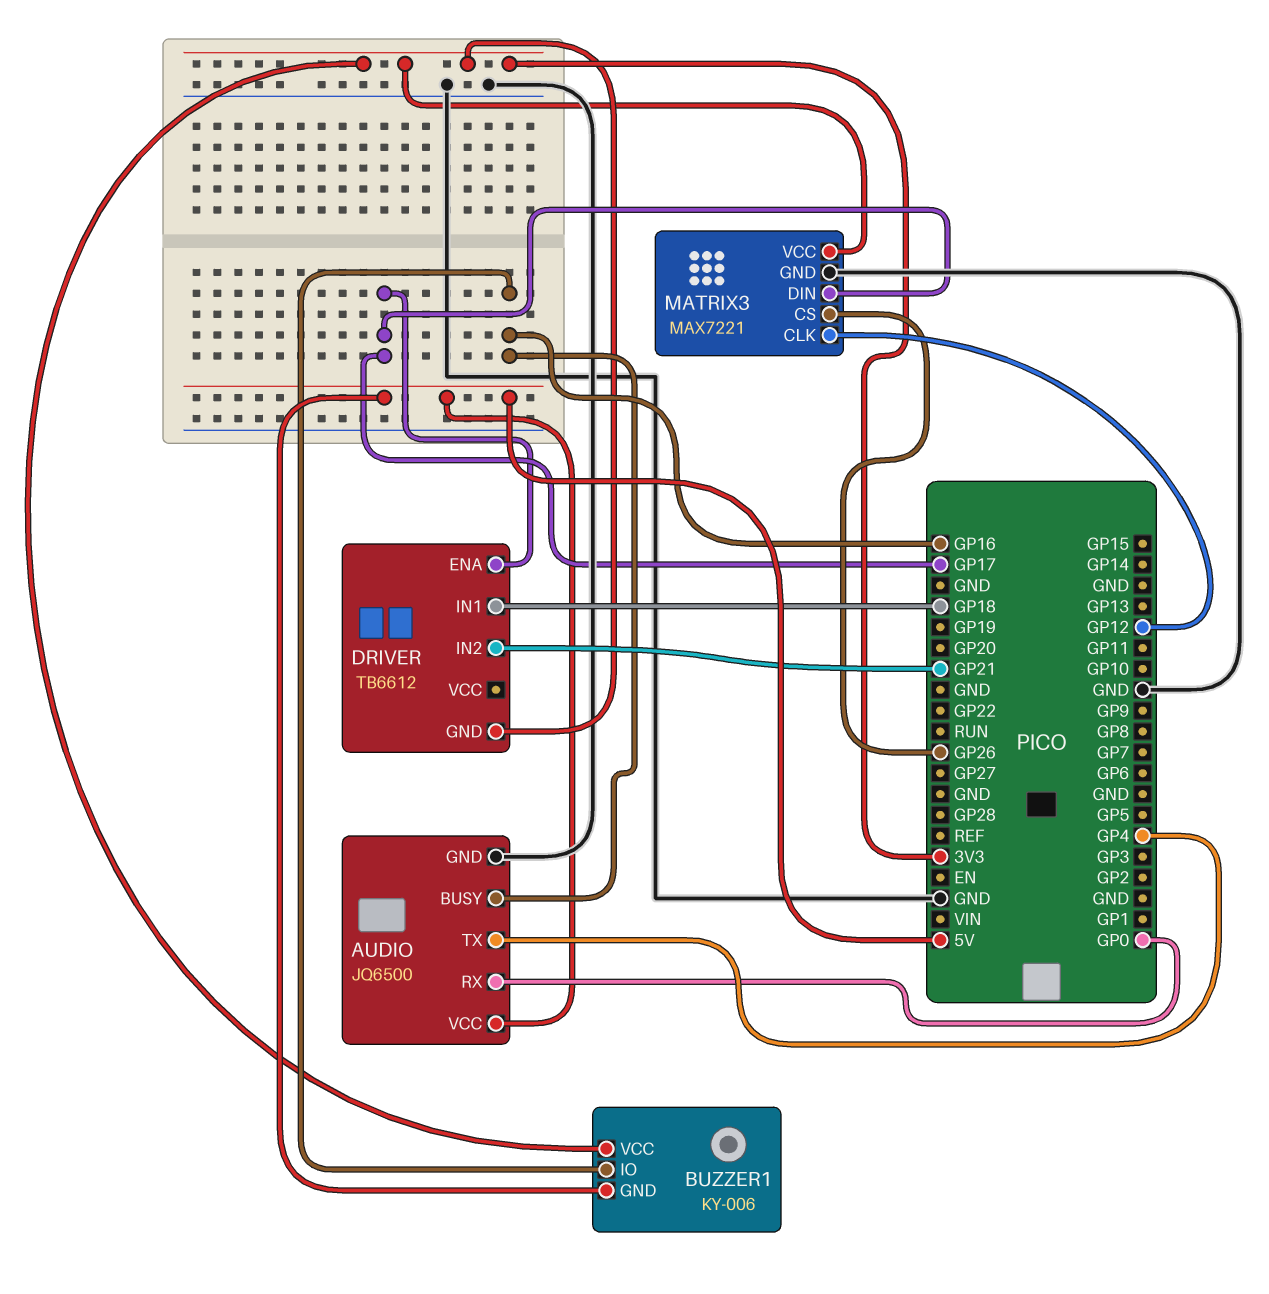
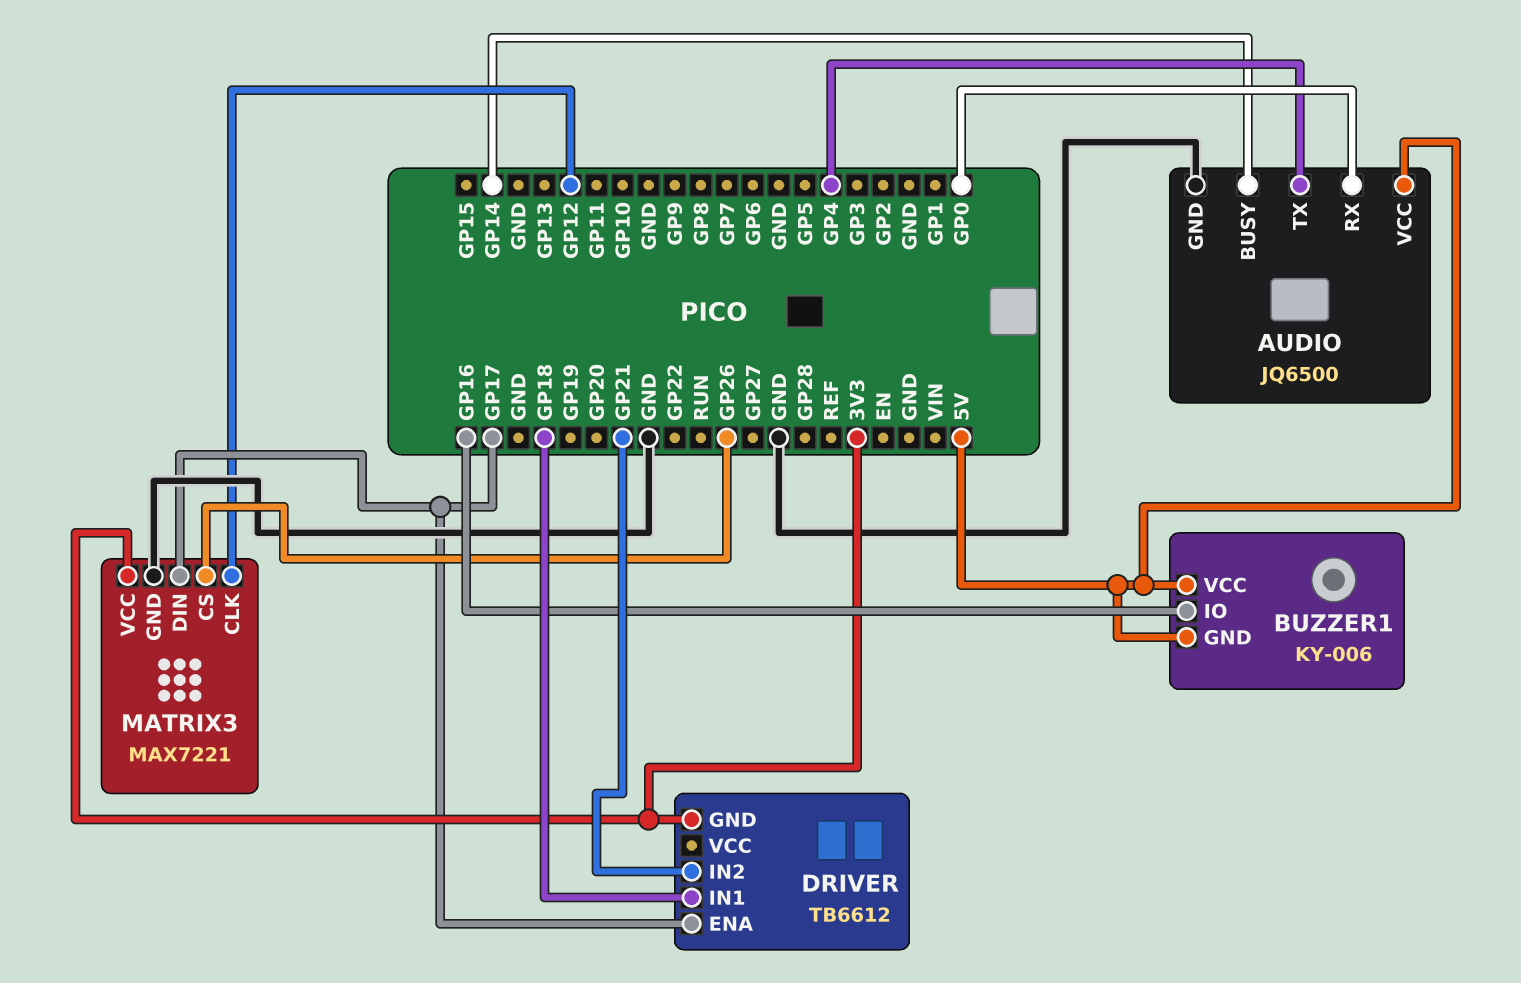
AUDIO pin BUSY: GP16 -> GP14
BUZZER1 pin VCC: 3V3 -> 5V

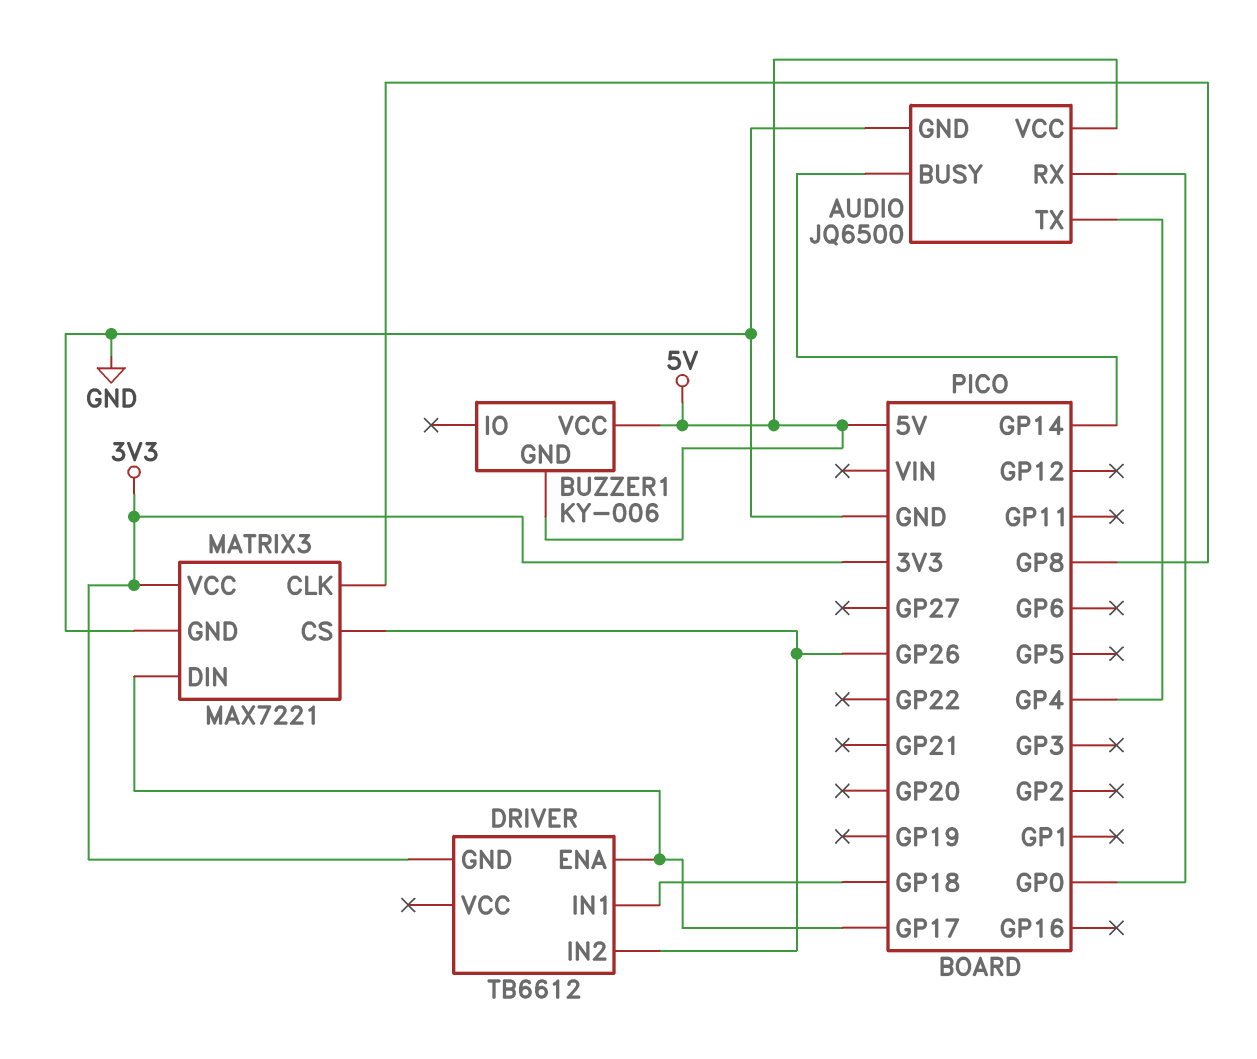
BUZZER1 pin IO: GP16 -> none
DRIVER pin IN2: GP21 -> GP26
MATRIX3 pin CLK: GP12 -> GP8

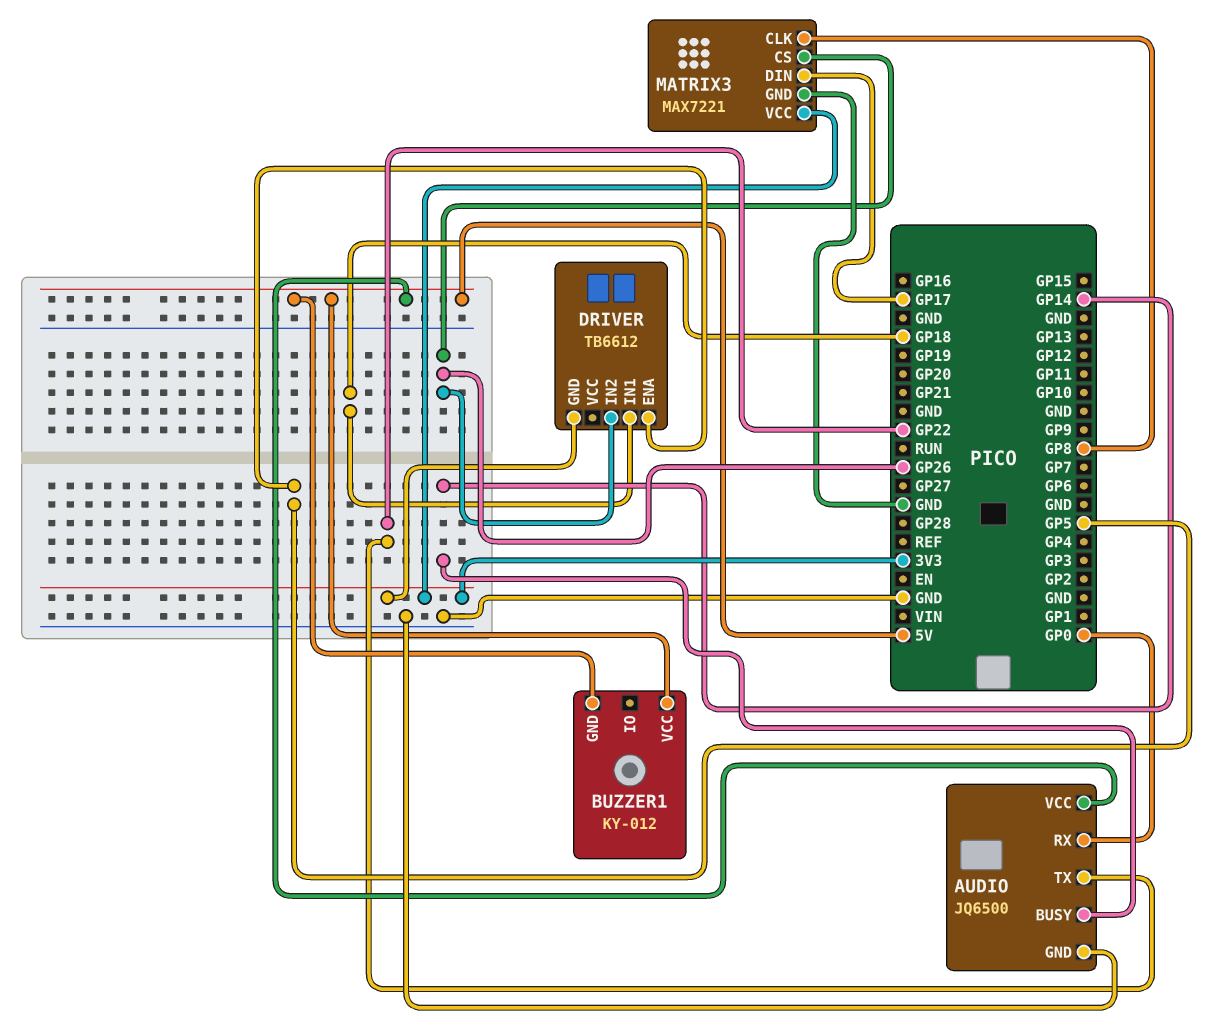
AUDIO pin TX: GP4 -> GP22
BUZZER1: KY-006 -> KY-012
DRIVER pin ENA: GP17 -> GP5

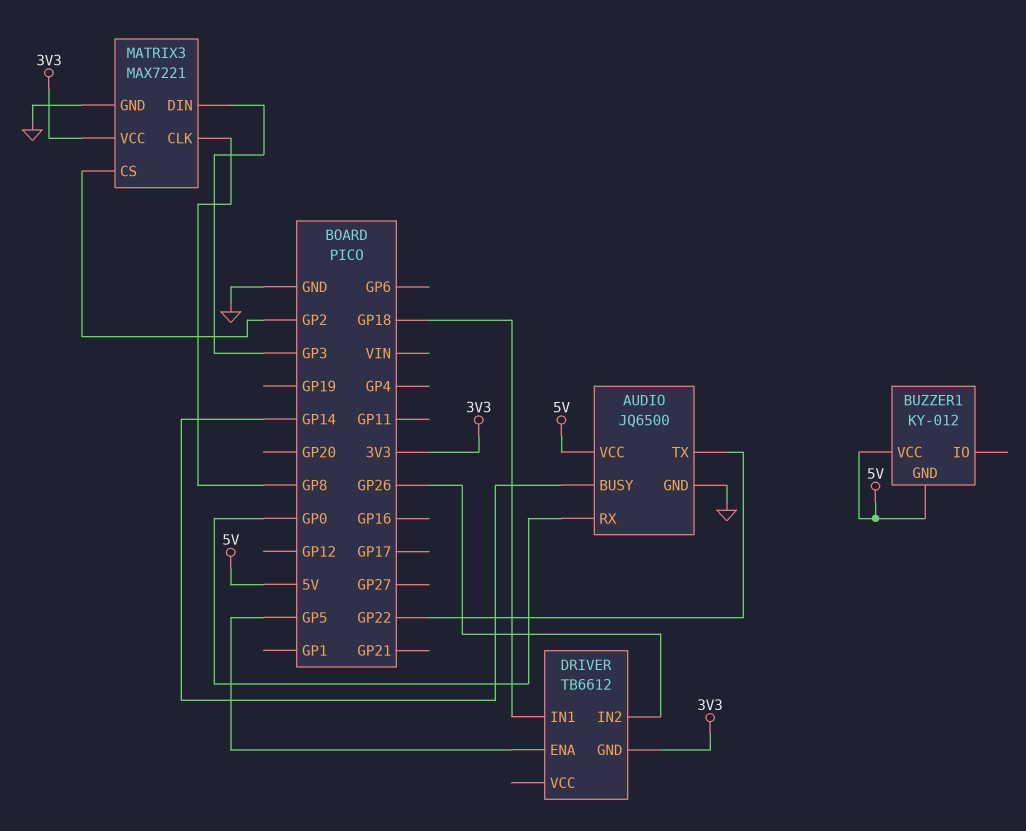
MATRIX3 pin CS: GP26 -> GP2
MATRIX3 pin DIN: GP17 -> GP3

